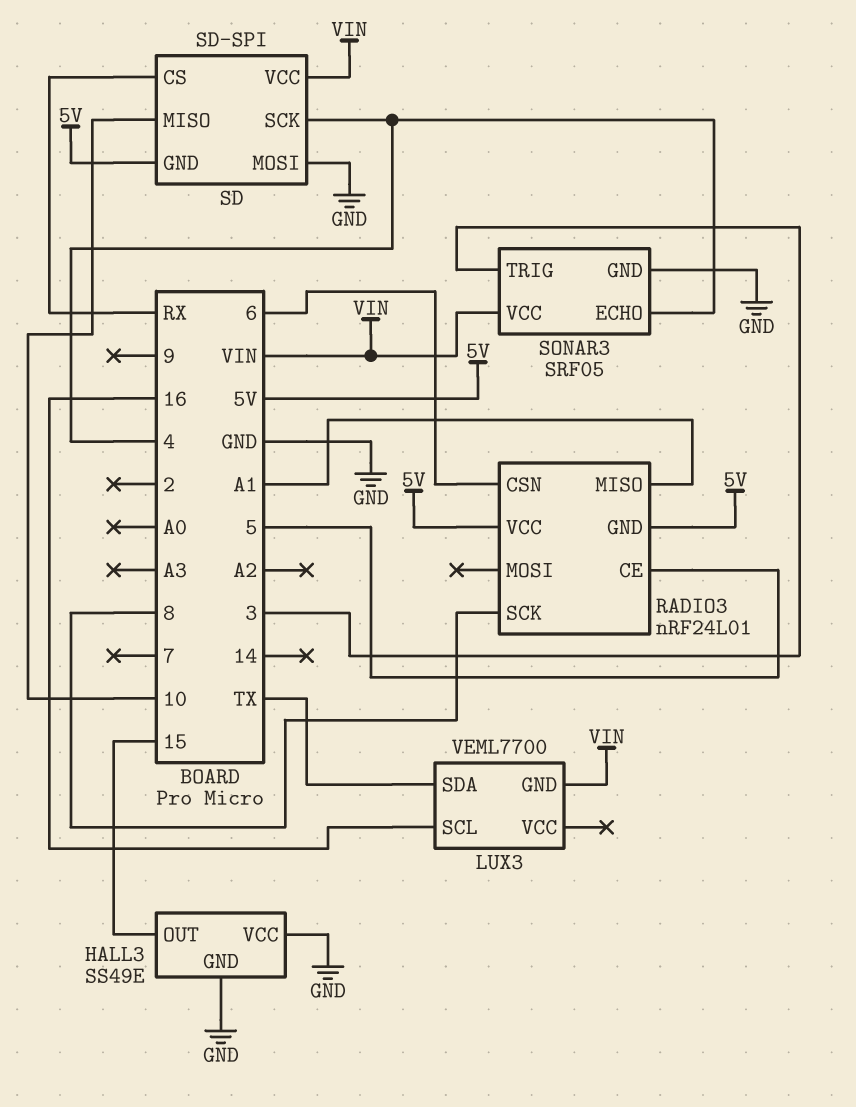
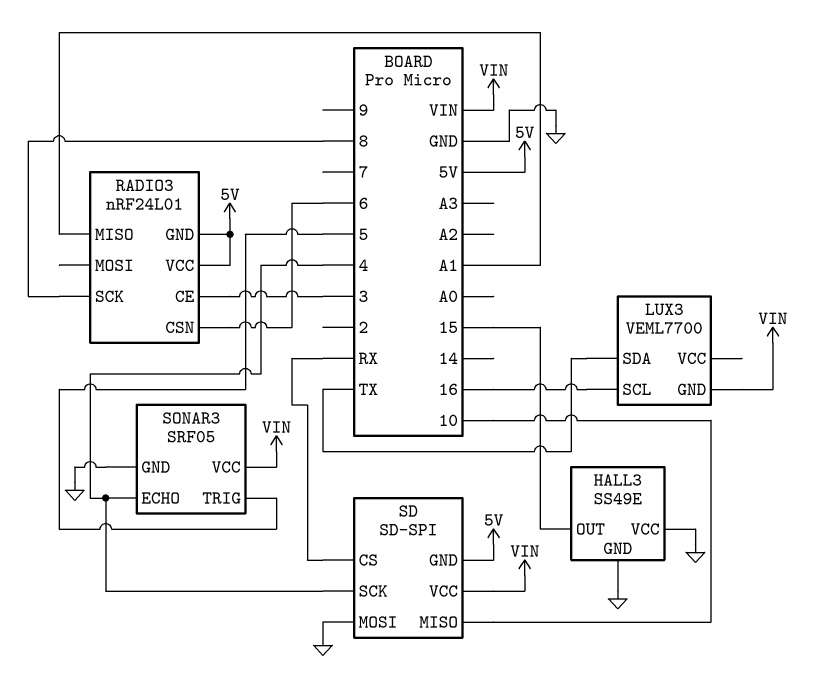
RADIO3 pin CE: 5 -> 3
SONAR3 pin TRIG: 3 -> 5

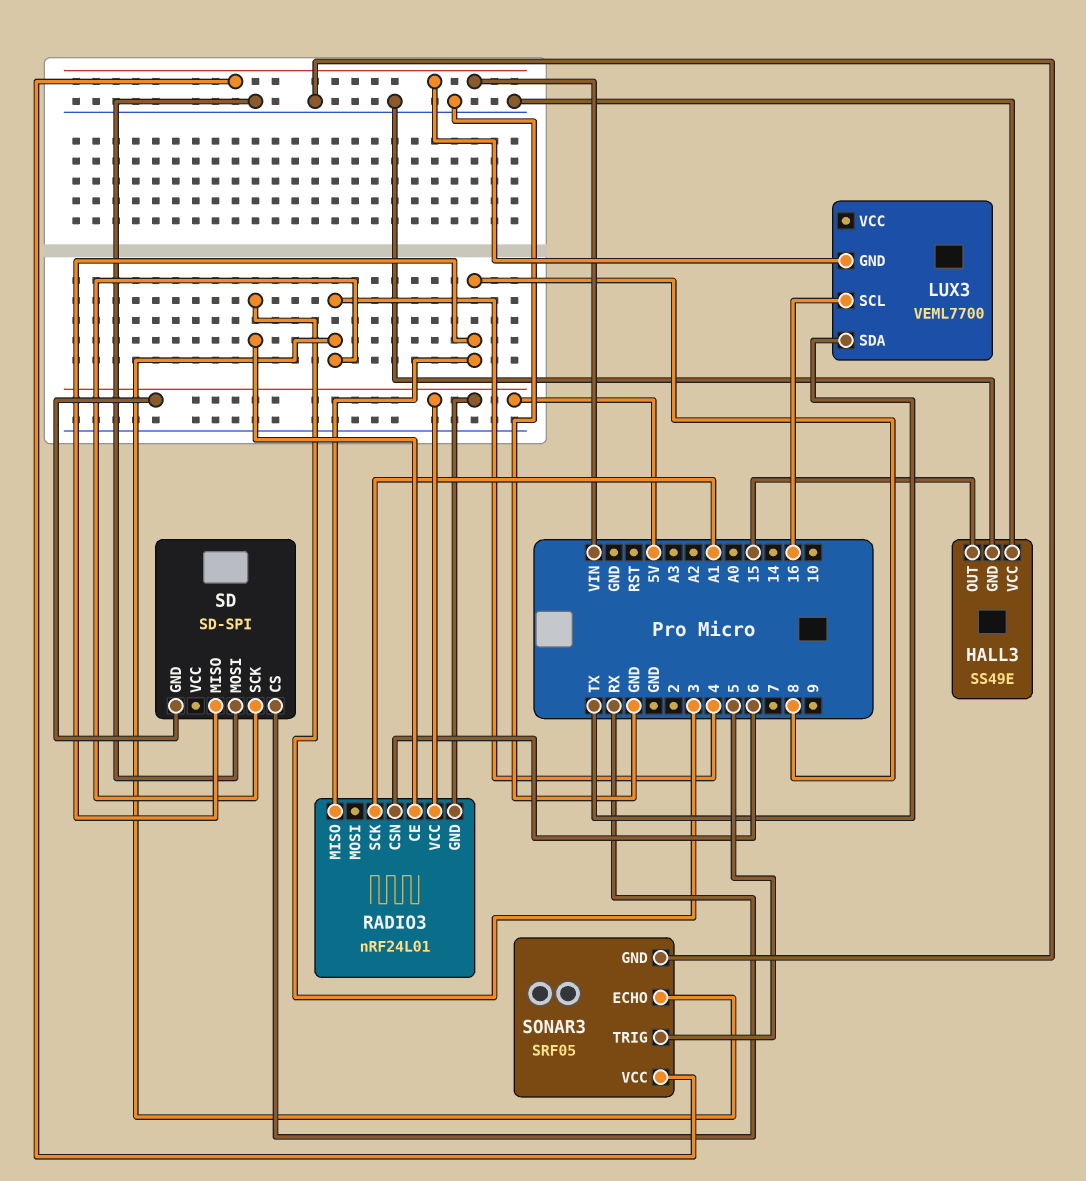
RADIO3 pin MISO: A1 -> 8
RADIO3 pin SCK: 8 -> A1
SD pin MISO: 10 -> 8
SD pin VCC: VIN -> none

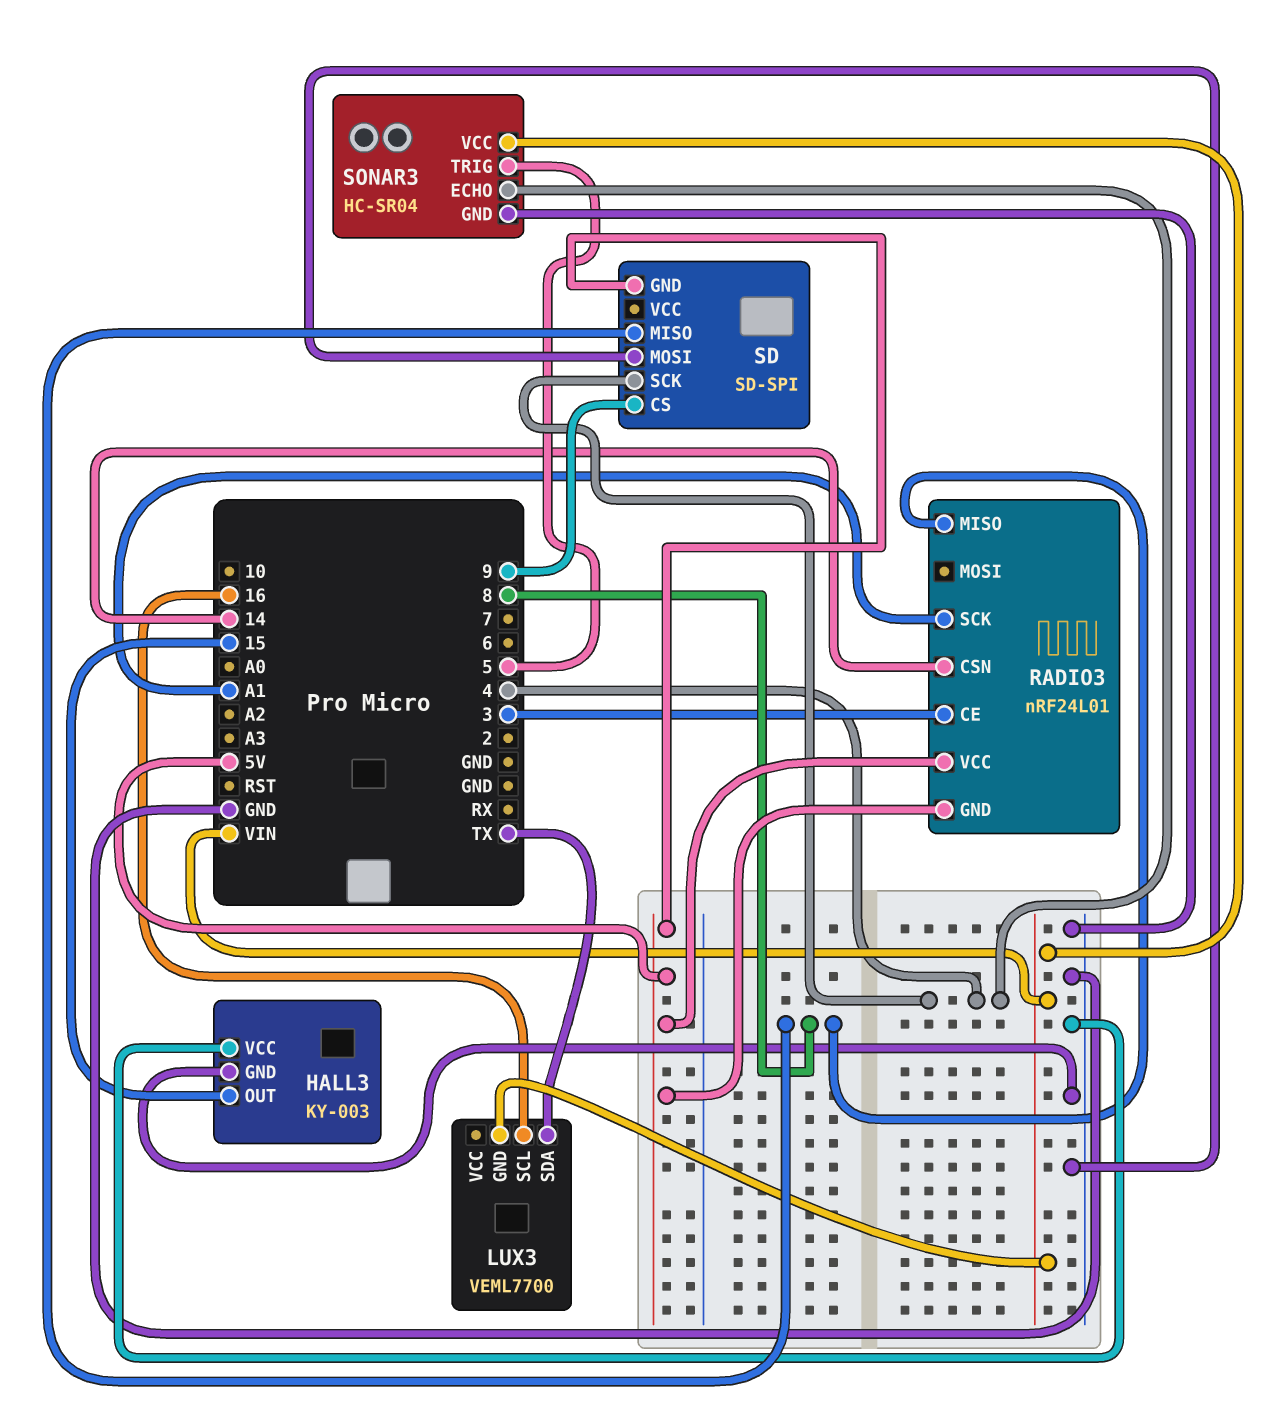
HALL3: SS49E -> KY-003
RADIO3 pin CSN: 6 -> 14
SD pin CS: RX -> 9
SONAR3: SRF05 -> HC-SR04

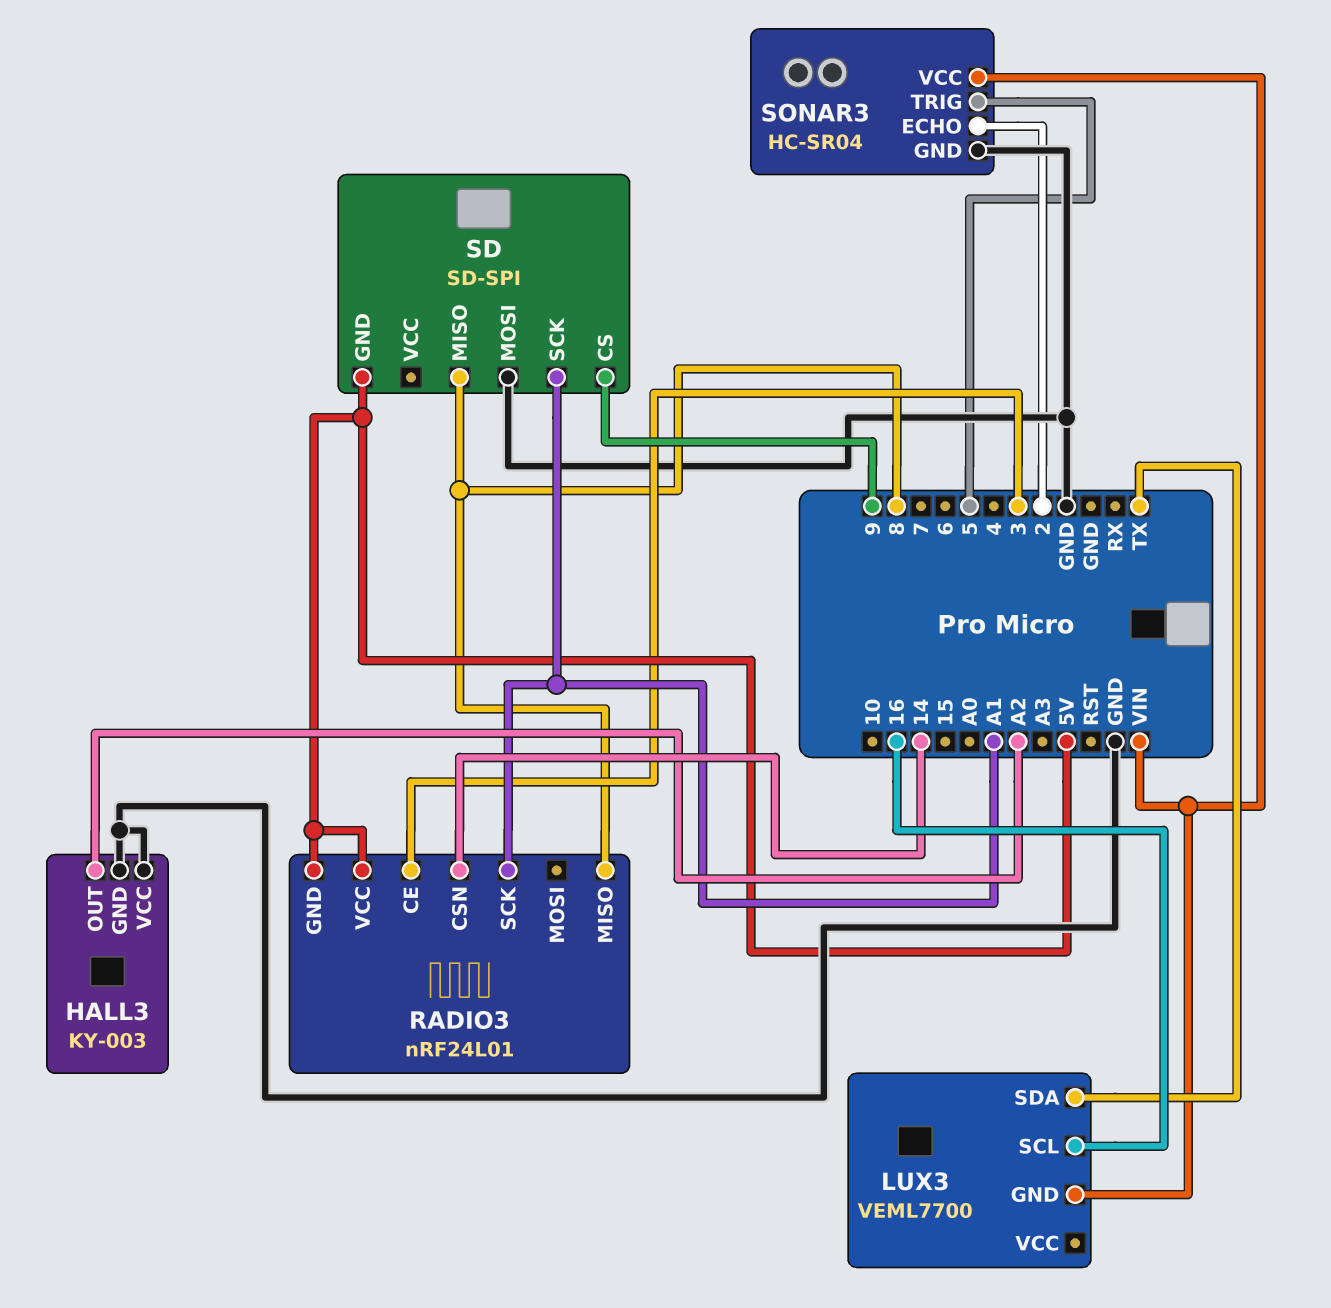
HALL3 pin OUT: 15 -> A2
SD pin SCK: 4 -> A1
SONAR3 pin ECHO: 4 -> 2

